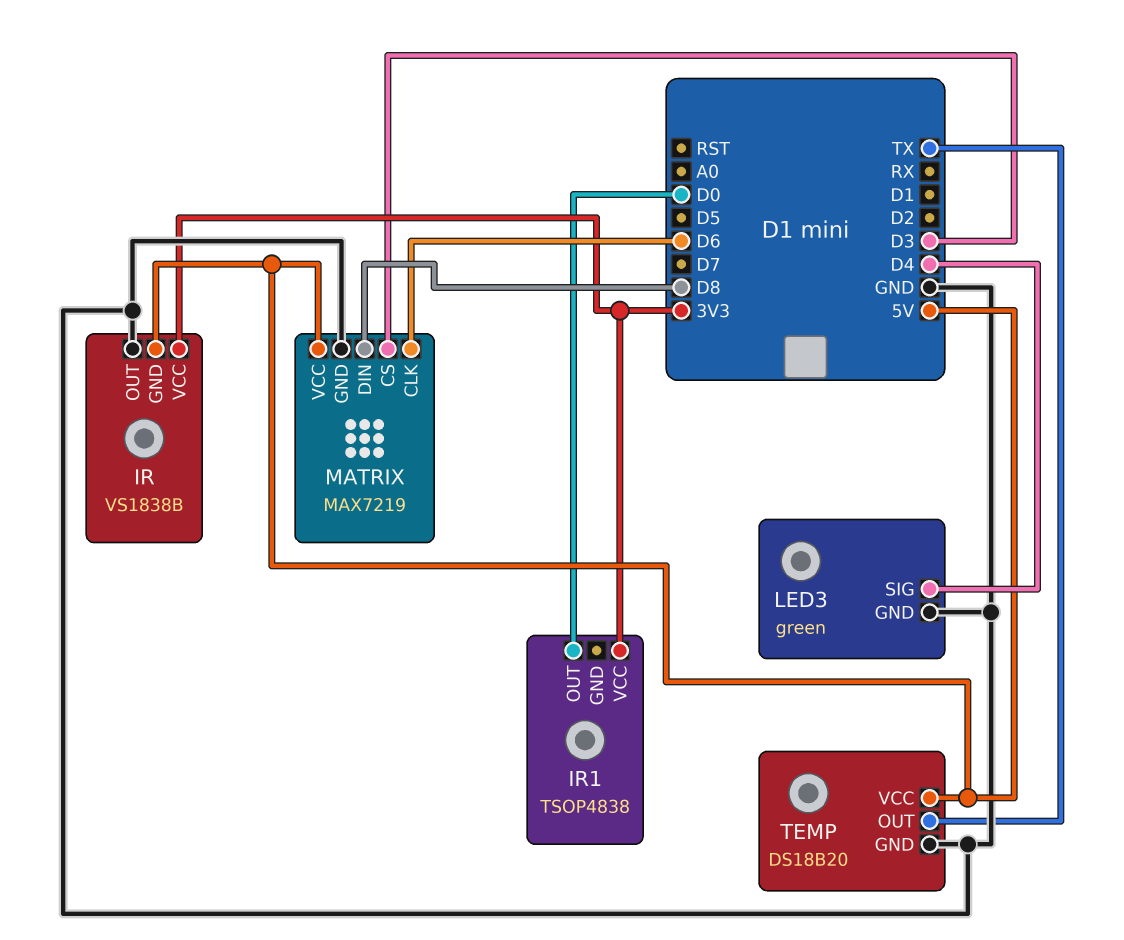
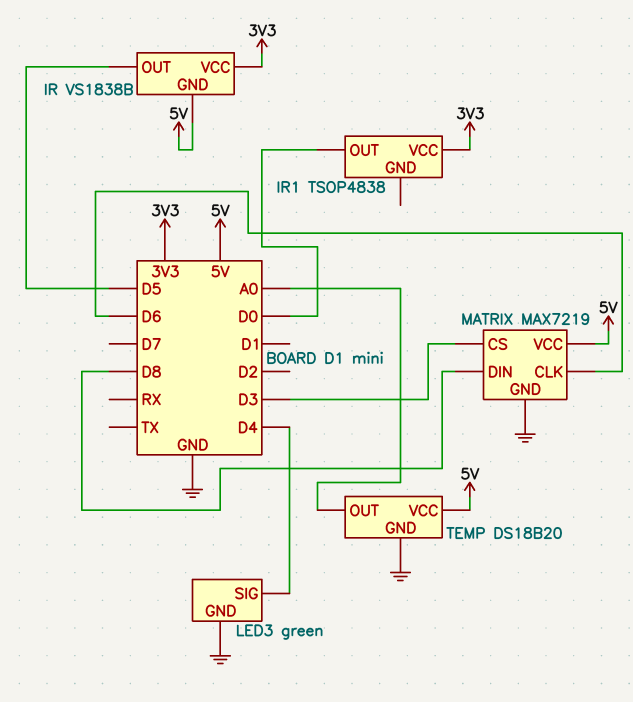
IR pin OUT: GND -> D5
TEMP pin OUT: TX -> A0

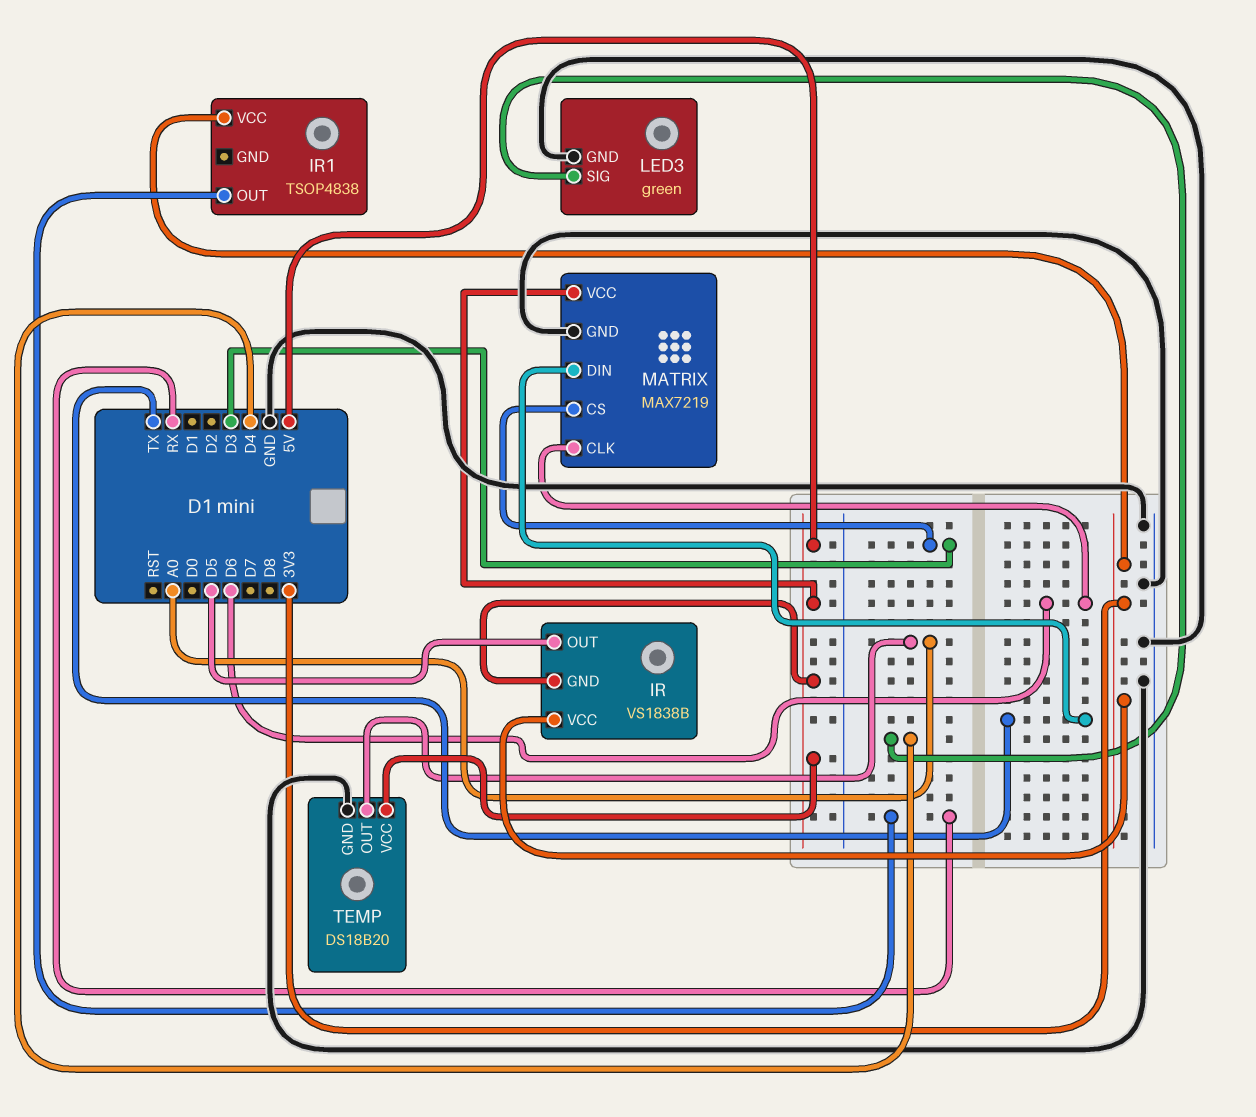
IR1 pin OUT: D0 -> RX
MATRIX pin DIN: D8 -> TX

